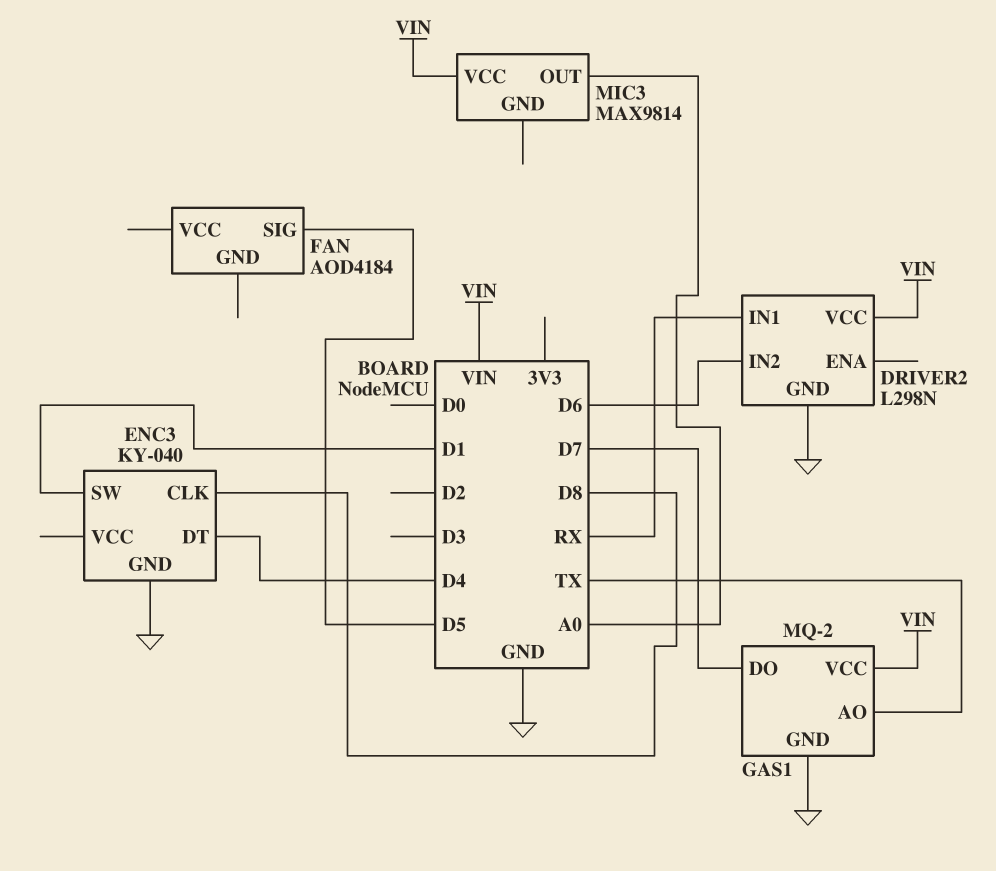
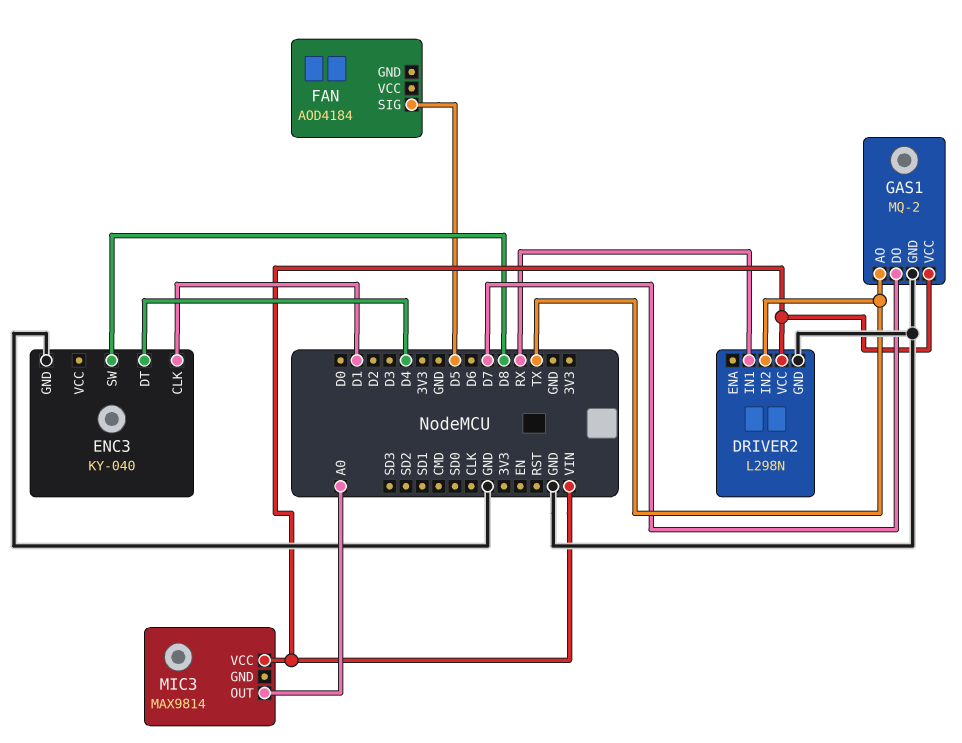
DRIVER2 pin IN2: D6 -> TX
ENC3 pin CLK: D8 -> D1
ENC3 pin SW: D1 -> D8

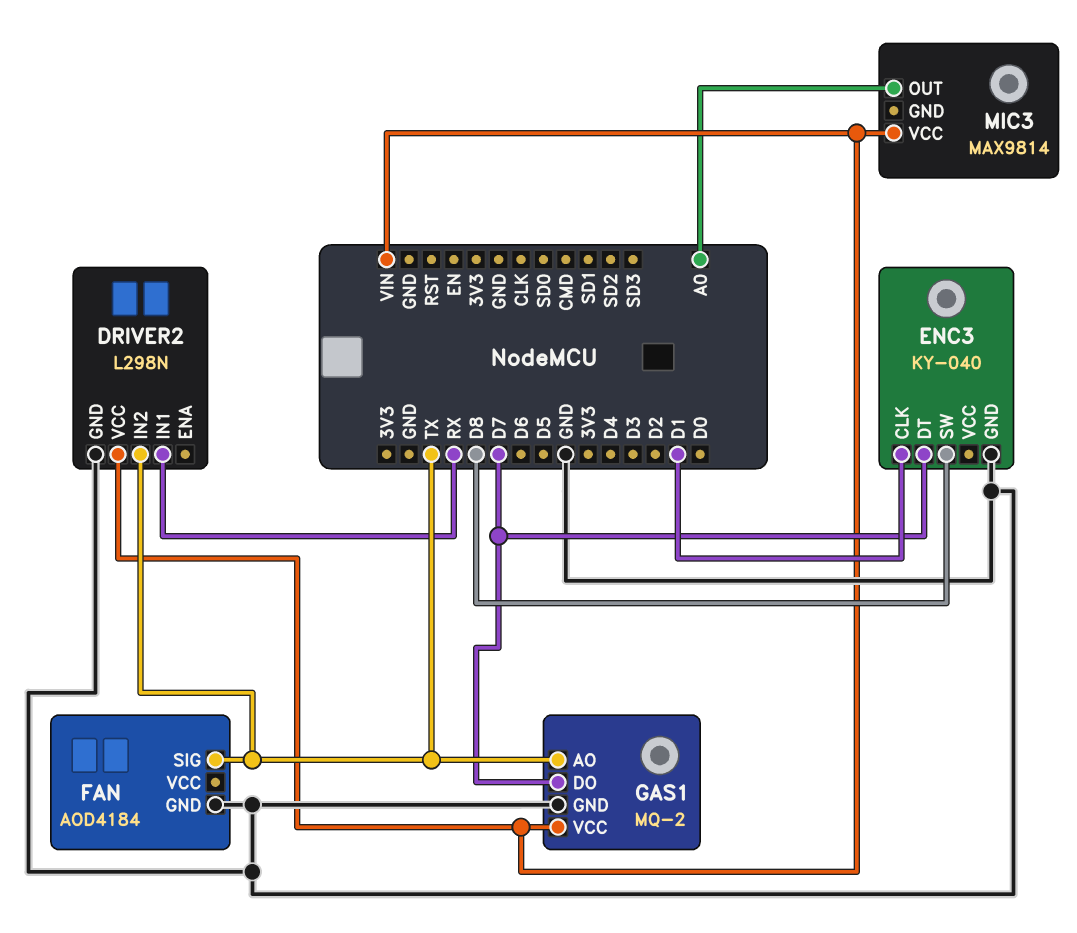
ENC3 pin DT: D4 -> D7
FAN pin GND: none -> GND
FAN pin SIG: D5 -> TX

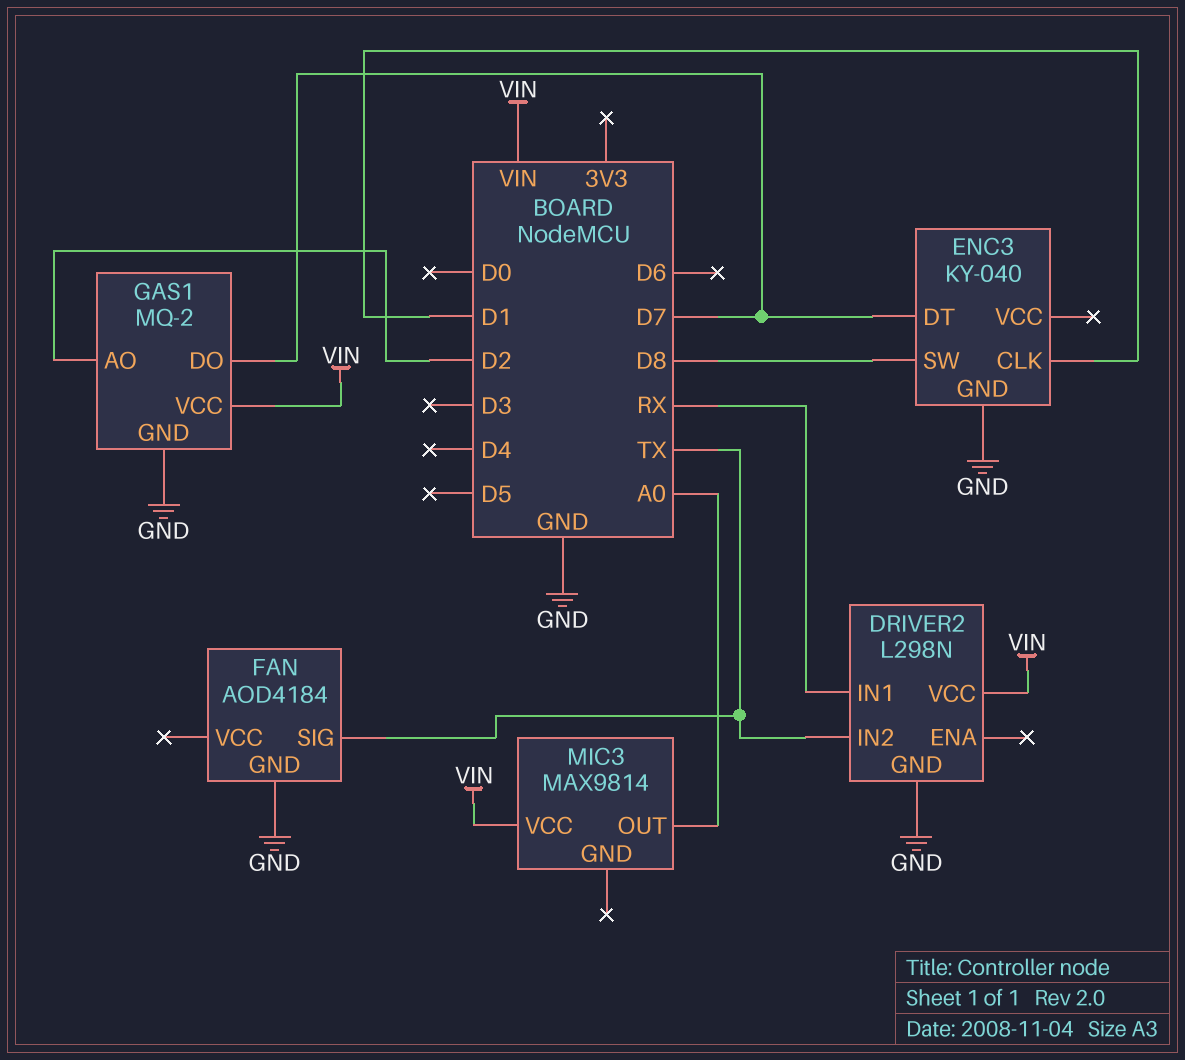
GAS1 pin AO: TX -> D2

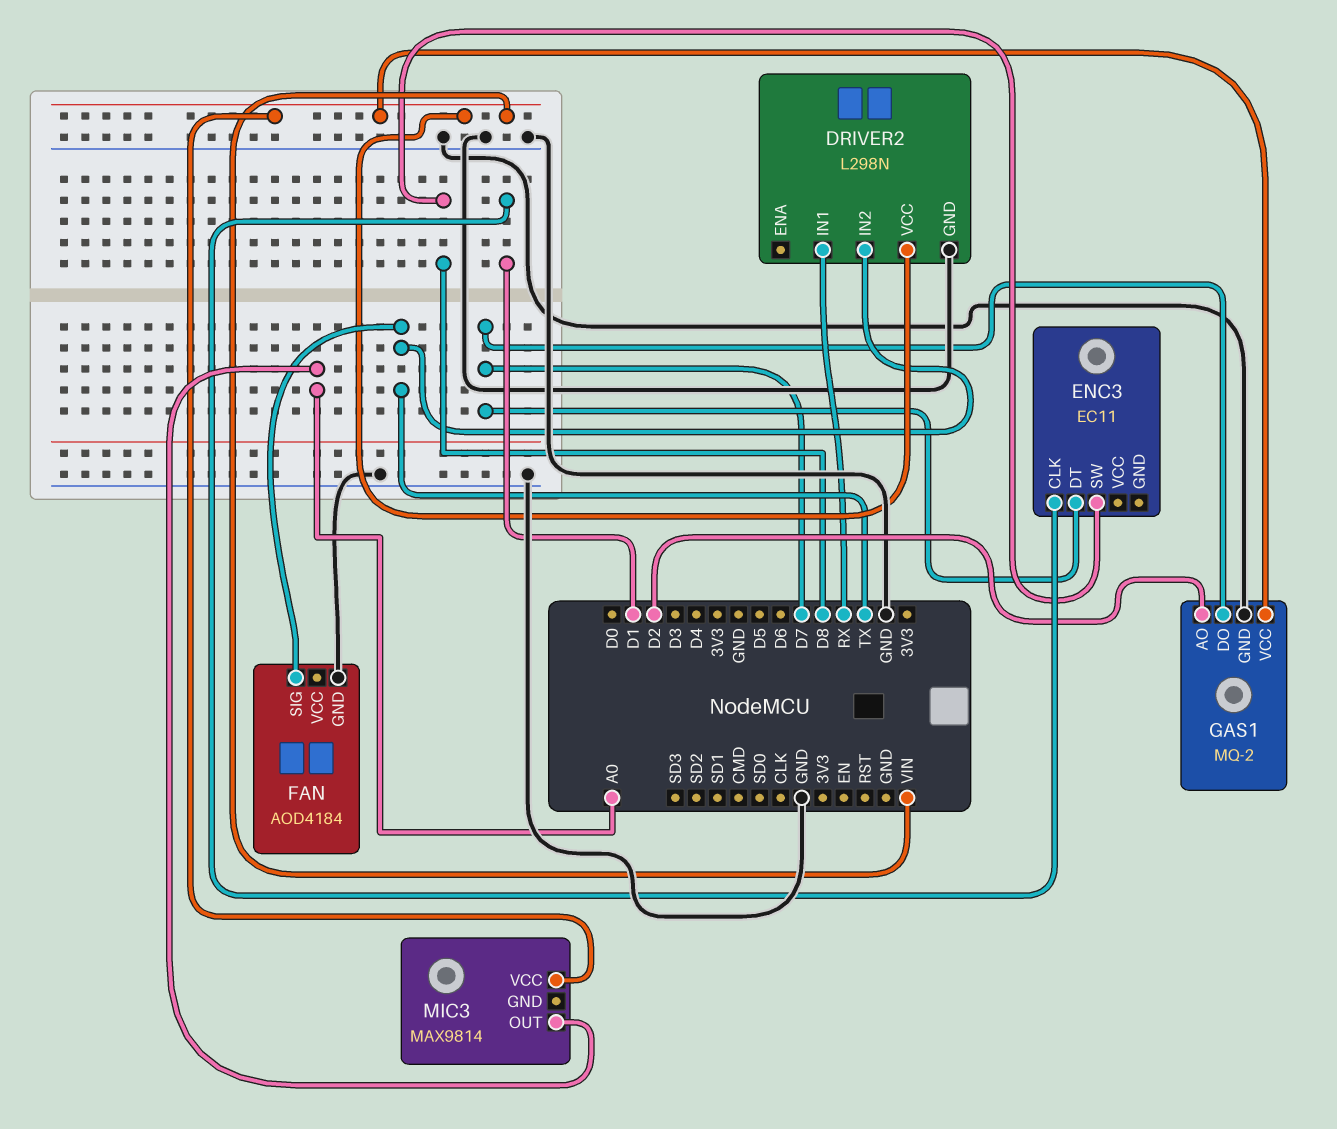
ENC3: KY-040 -> EC11
ENC3 pin GND: GND -> none

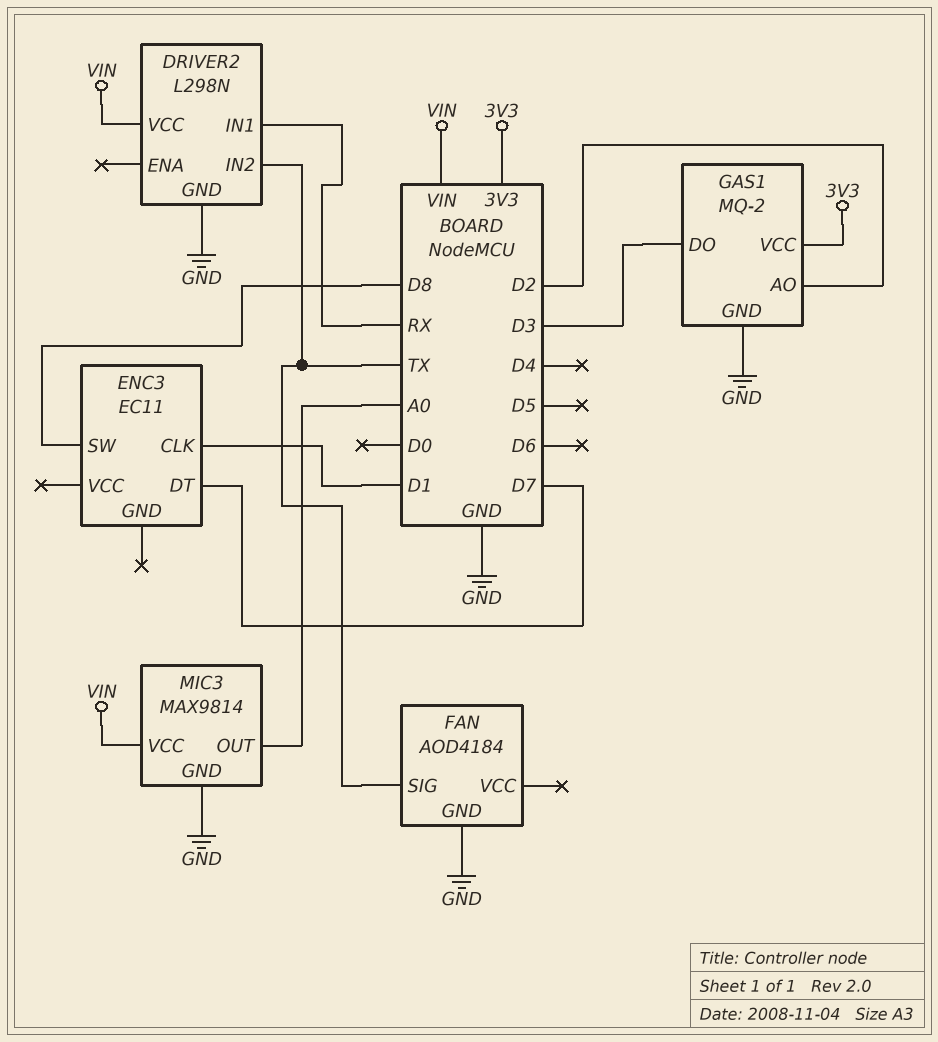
GAS1 pin DO: D7 -> D3
GAS1 pin VCC: VIN -> 3V3
MIC3 pin GND: none -> GND

